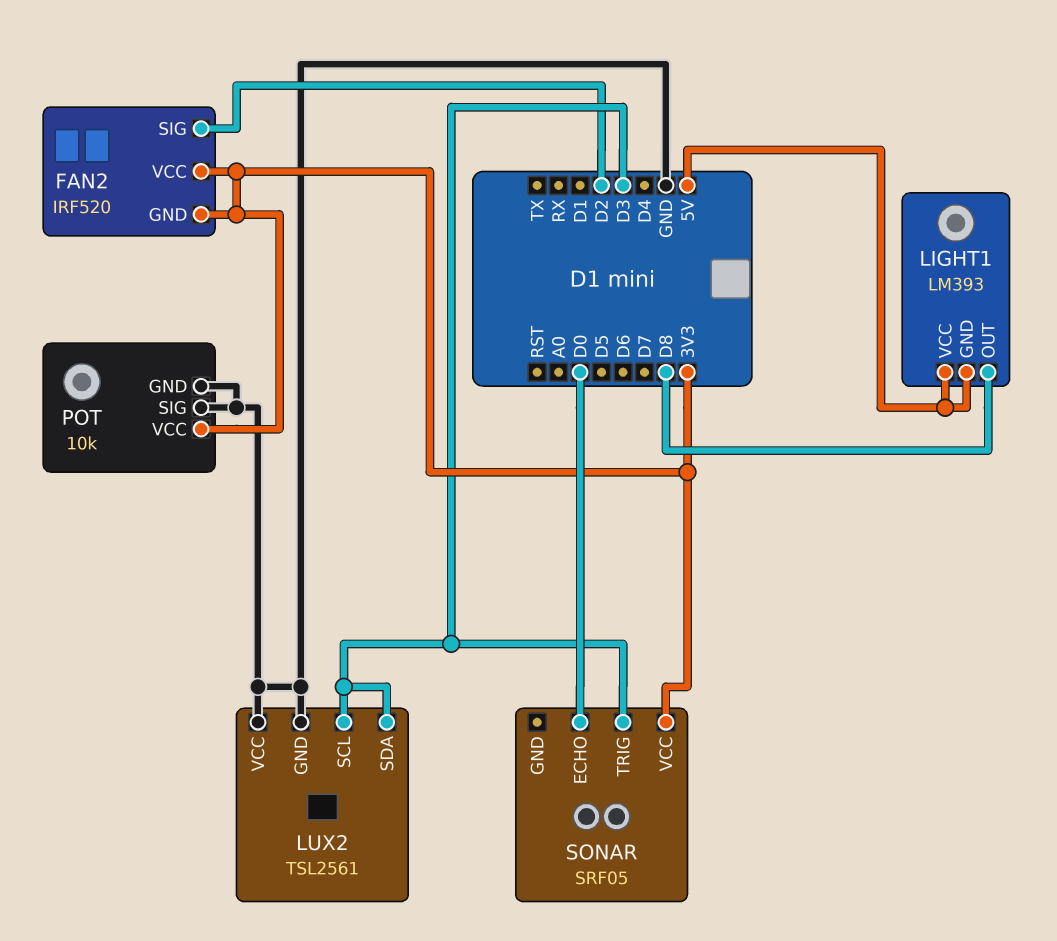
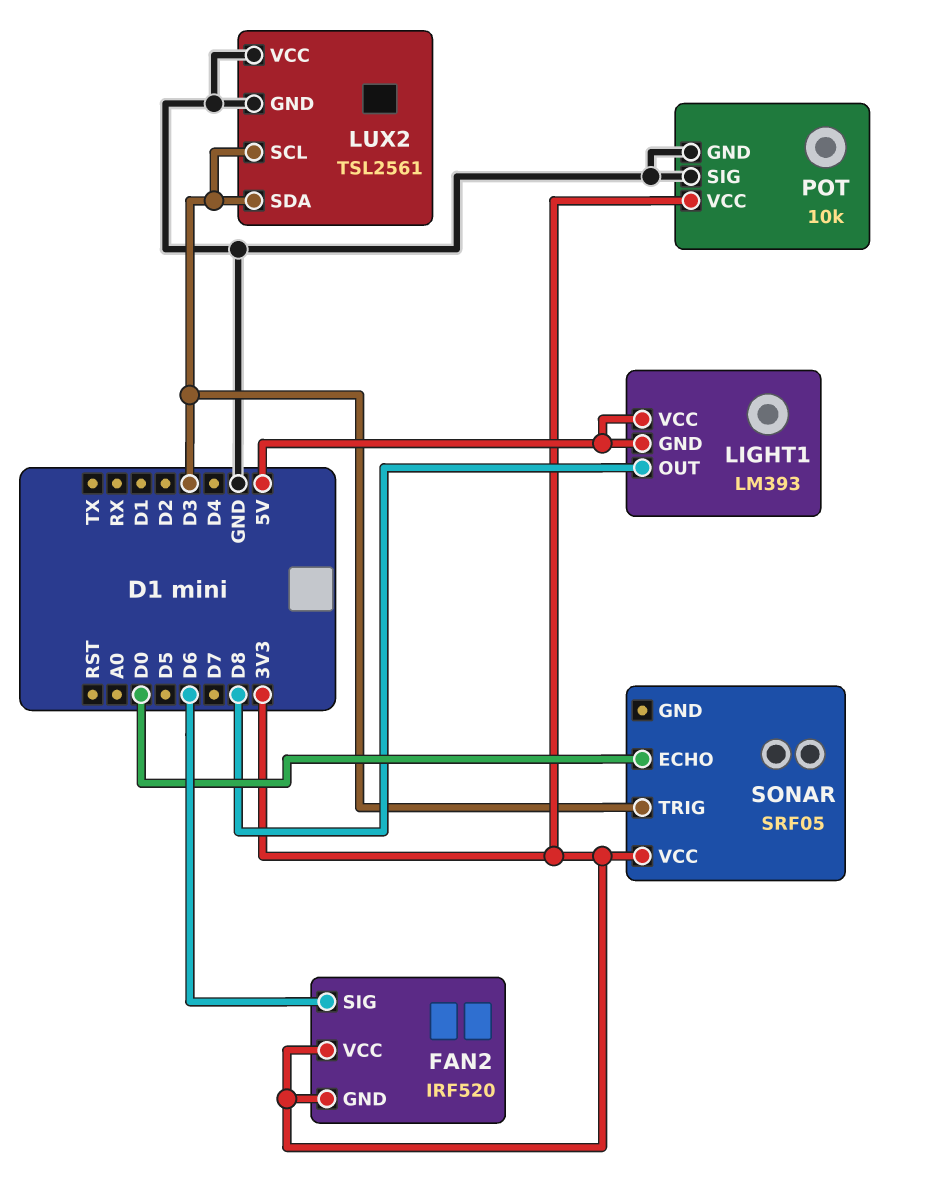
FAN2 pin SIG: D2 -> D6

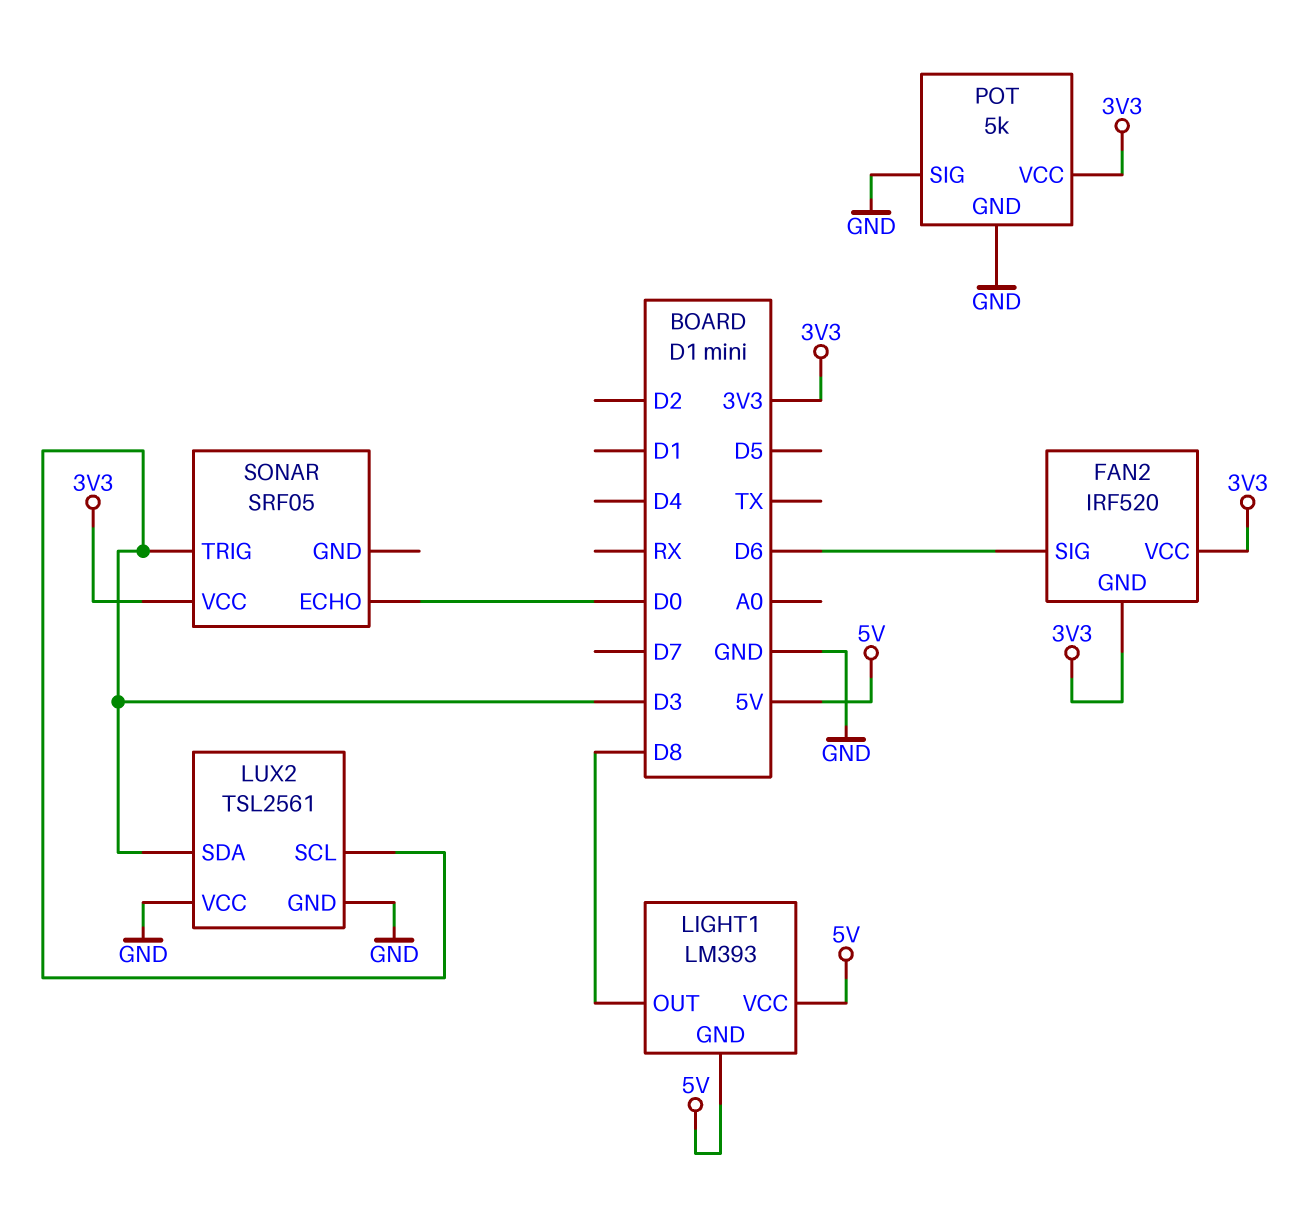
POT: 10k -> 5k

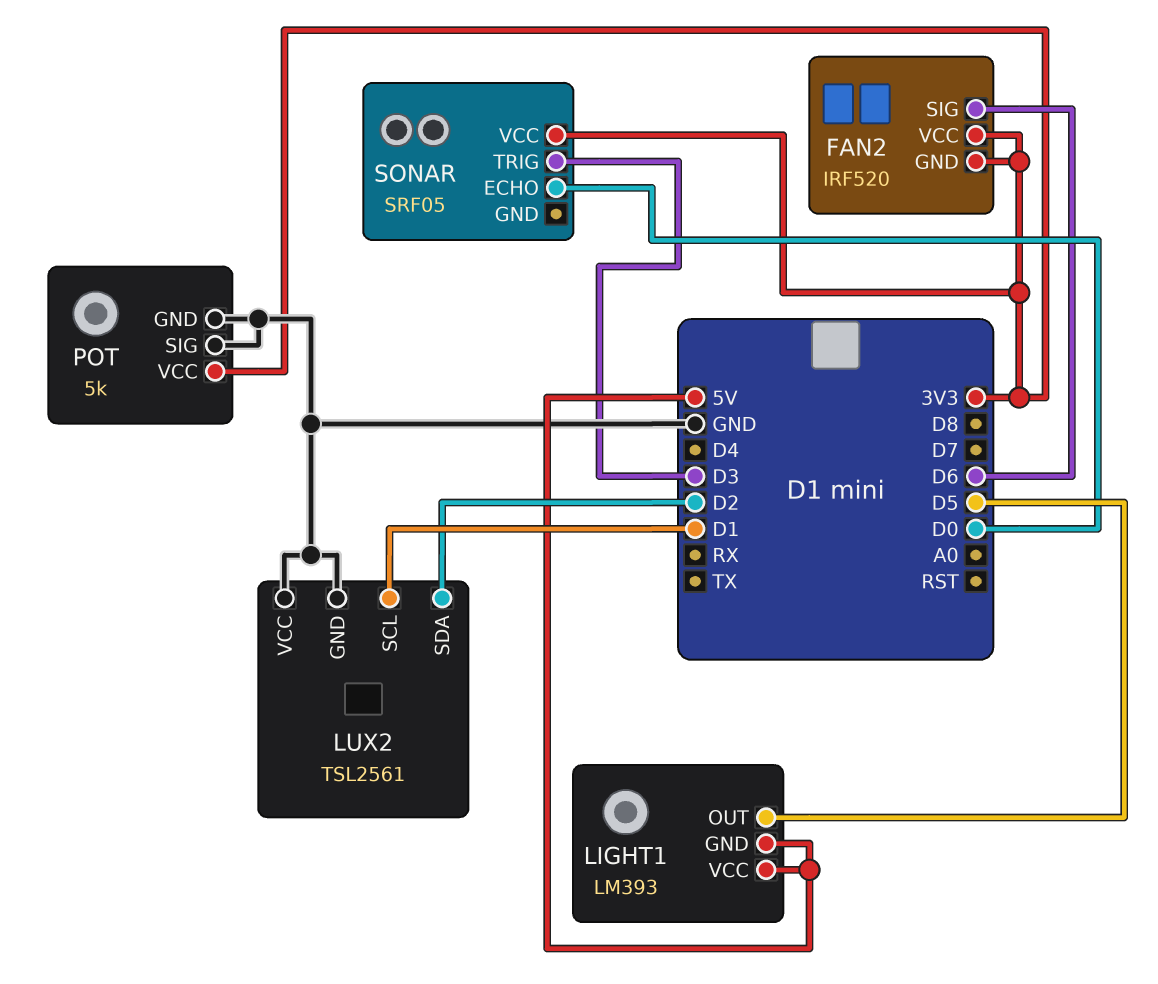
LIGHT1 pin OUT: D8 -> D5
LUX2 pin SCL: D3 -> D1
LUX2 pin SDA: D3 -> D2

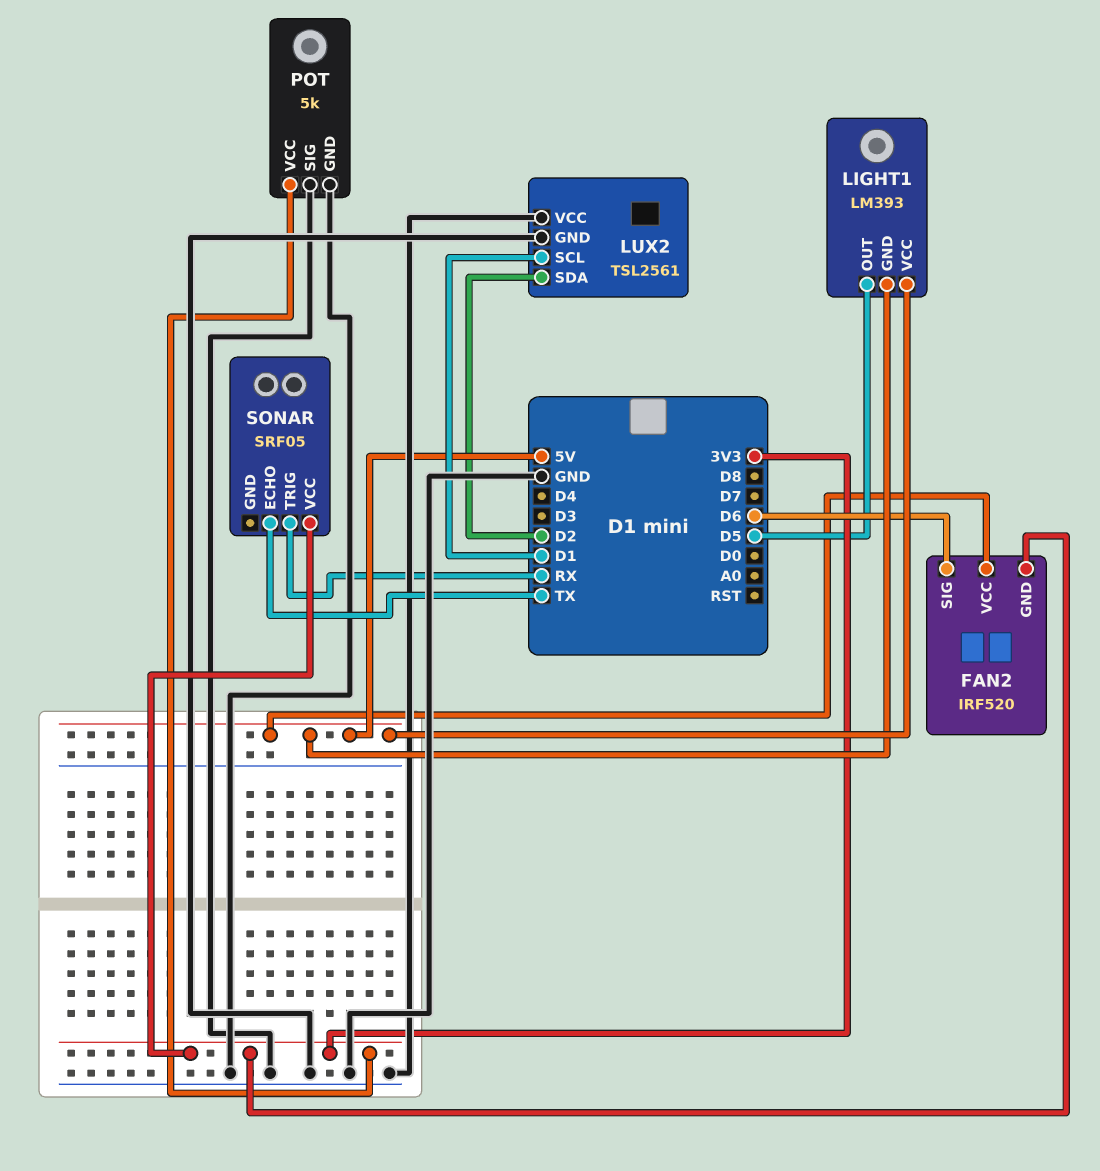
FAN2 pin VCC: 3V3 -> 5V
SONAR pin ECHO: D0 -> TX
SONAR pin TRIG: D3 -> RX

